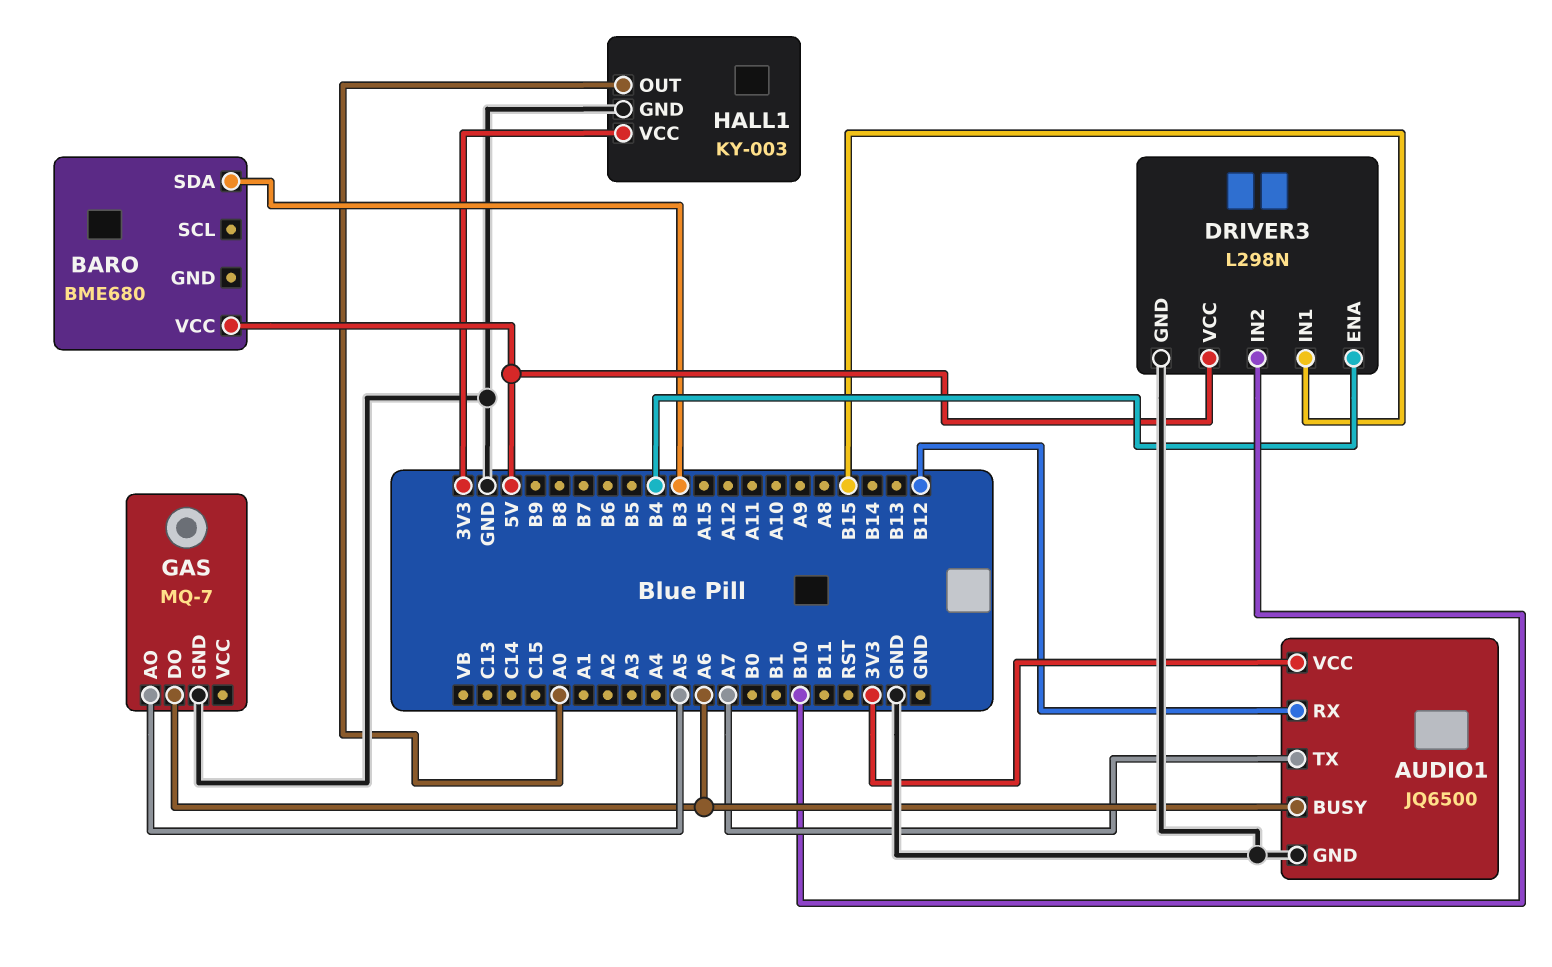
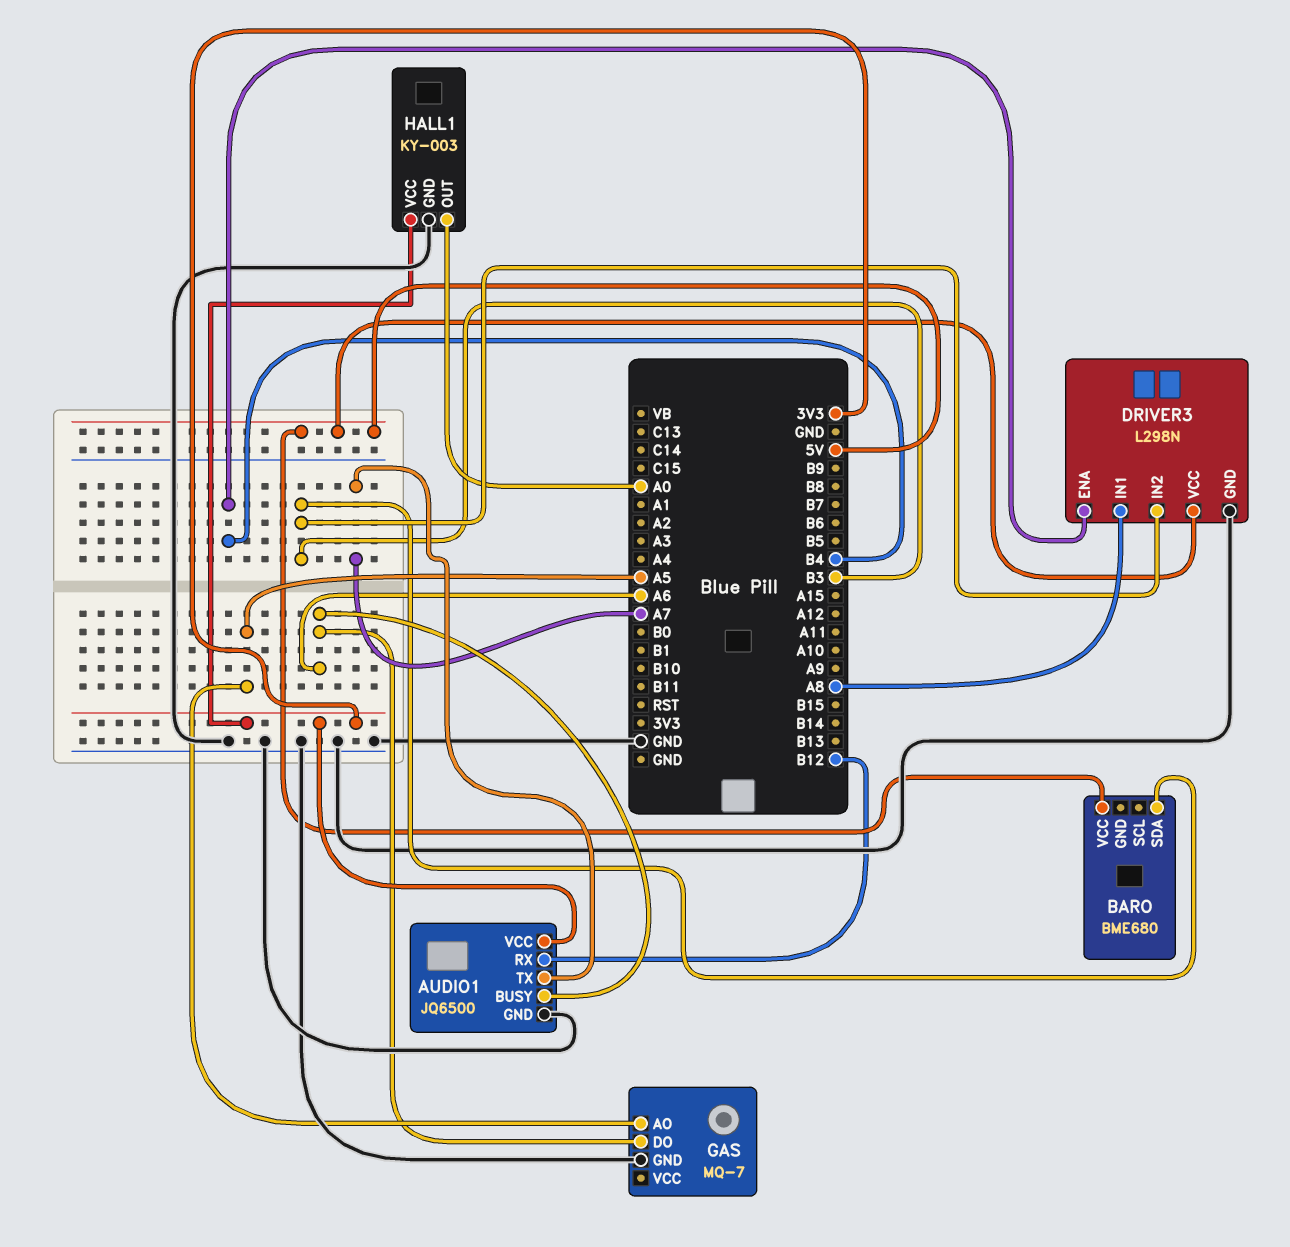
DRIVER3 pin IN1: B15 -> A8
DRIVER3 pin IN2: B10 -> B3

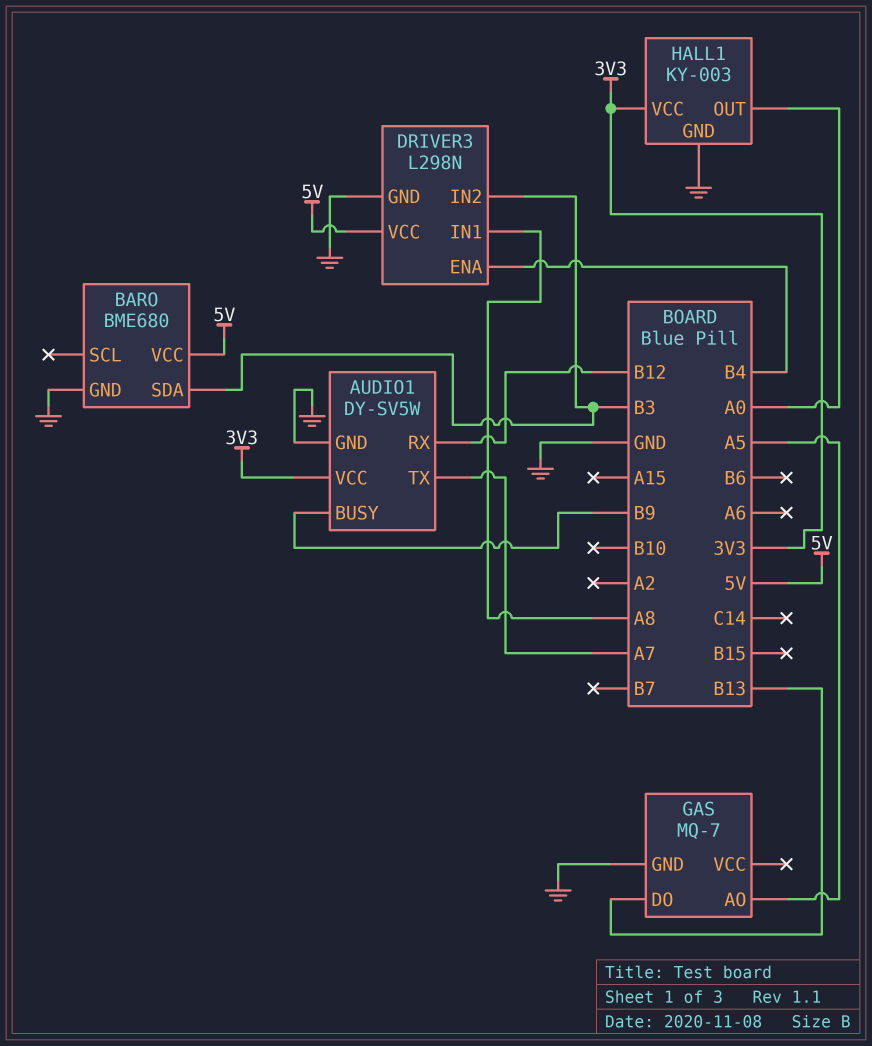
AUDIO1: JQ6500 -> DY-SV5W
AUDIO1 pin BUSY: A6 -> B9
BARO pin GND: none -> GND
GAS pin DO: A6 -> B13

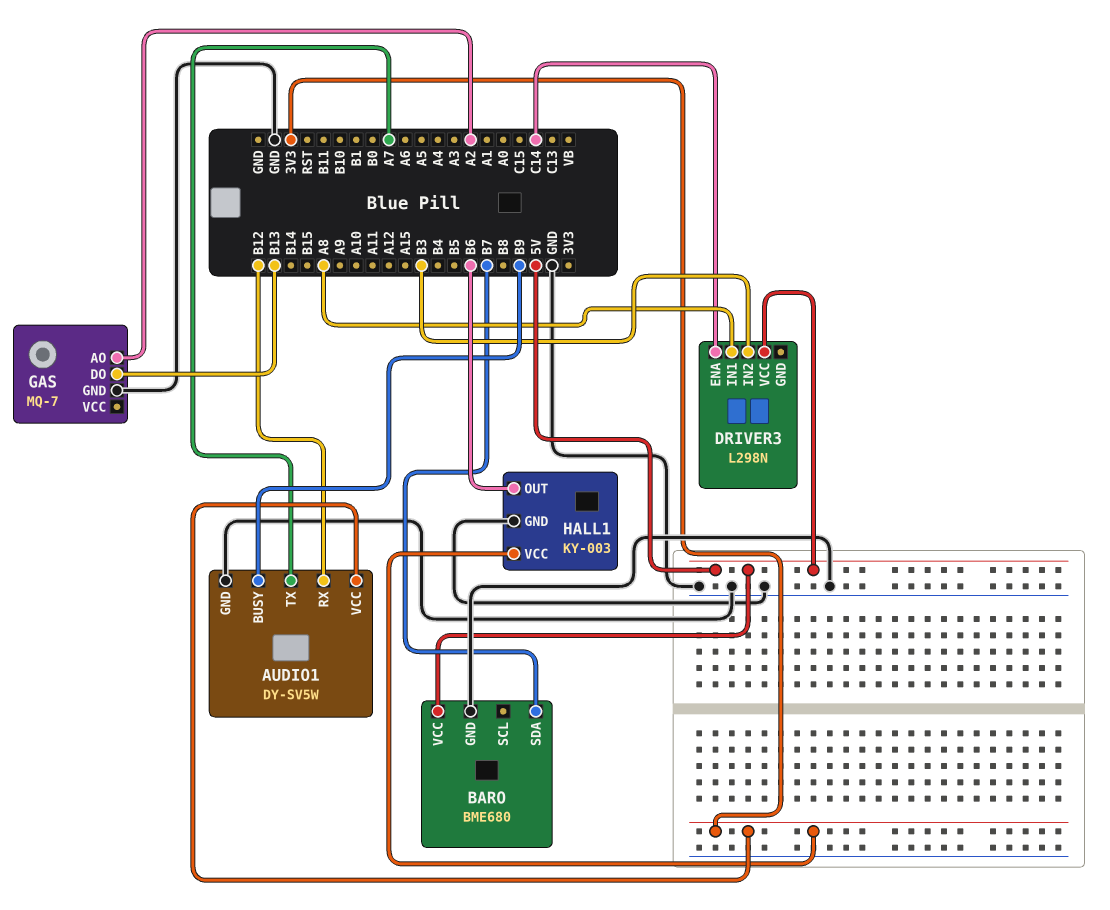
BARO pin SDA: B3 -> B7
DRIVER3 pin ENA: B4 -> C14
DRIVER3 pin GND: GND -> none
GAS pin AO: A5 -> A2
HALL1 pin OUT: A0 -> B6

